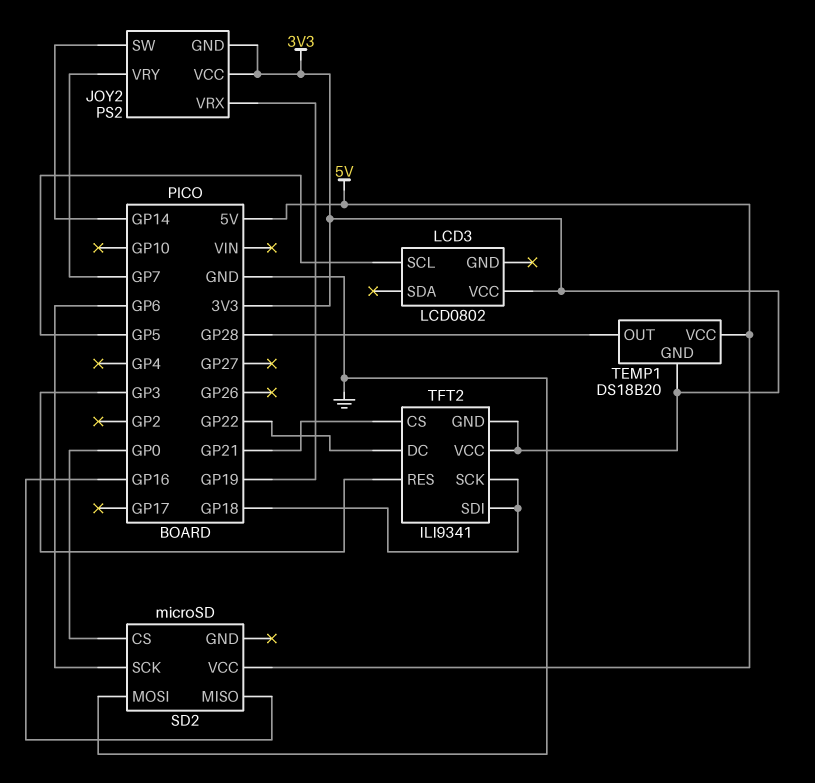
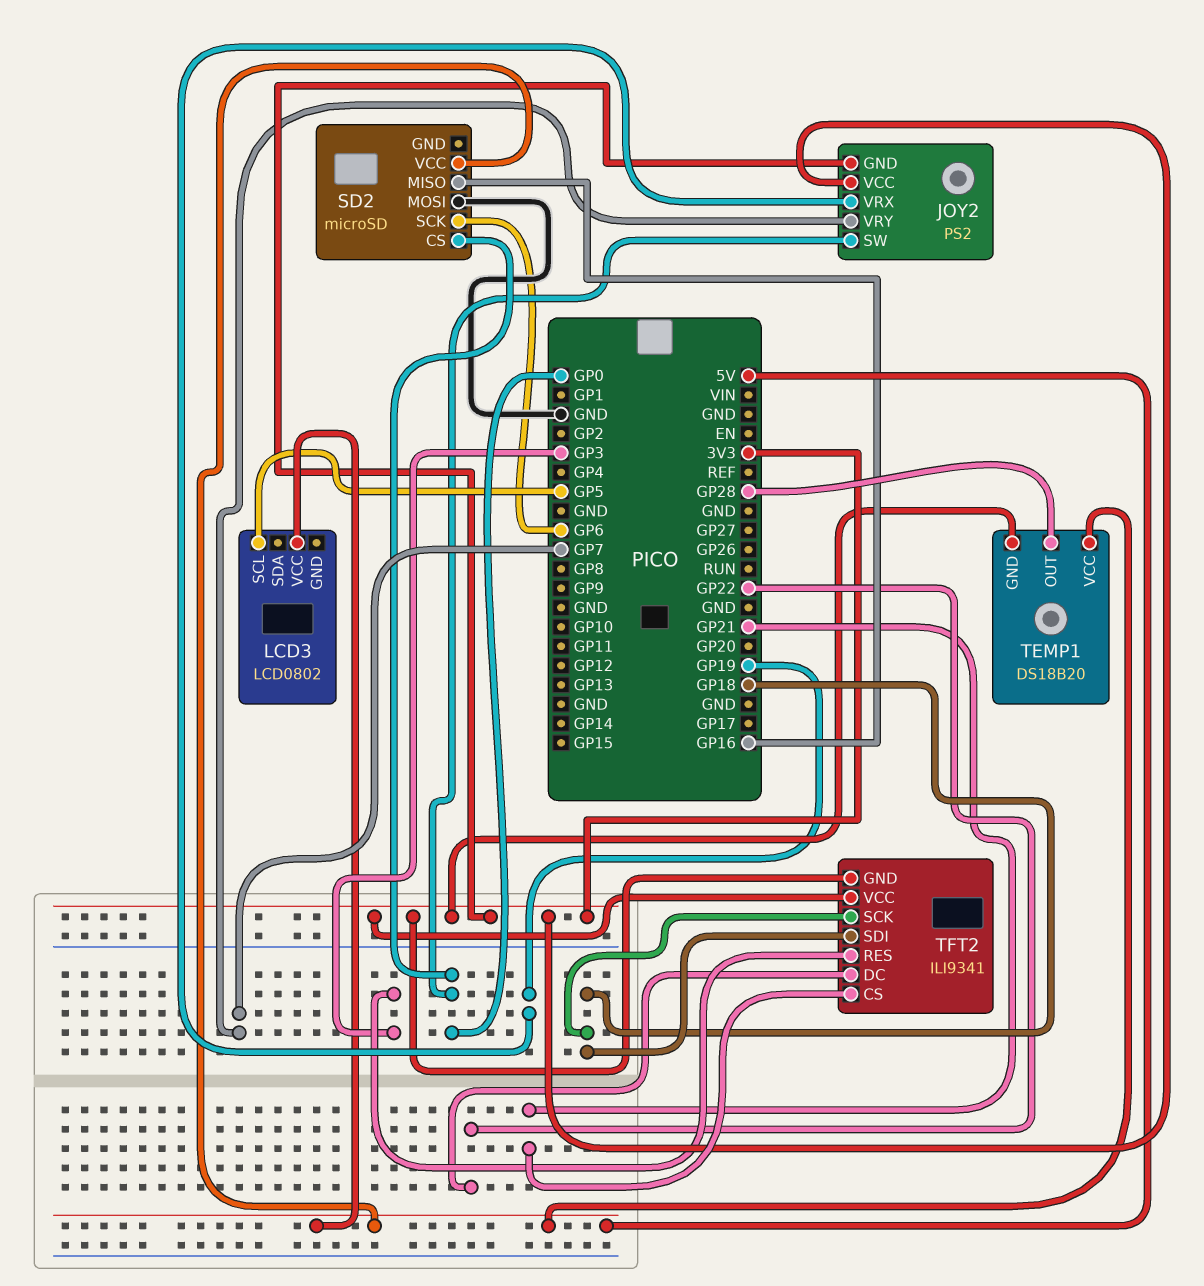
JOY2 pin SW: GP14 -> GP0
LCD3 pin VCC: 3V3 -> 5V

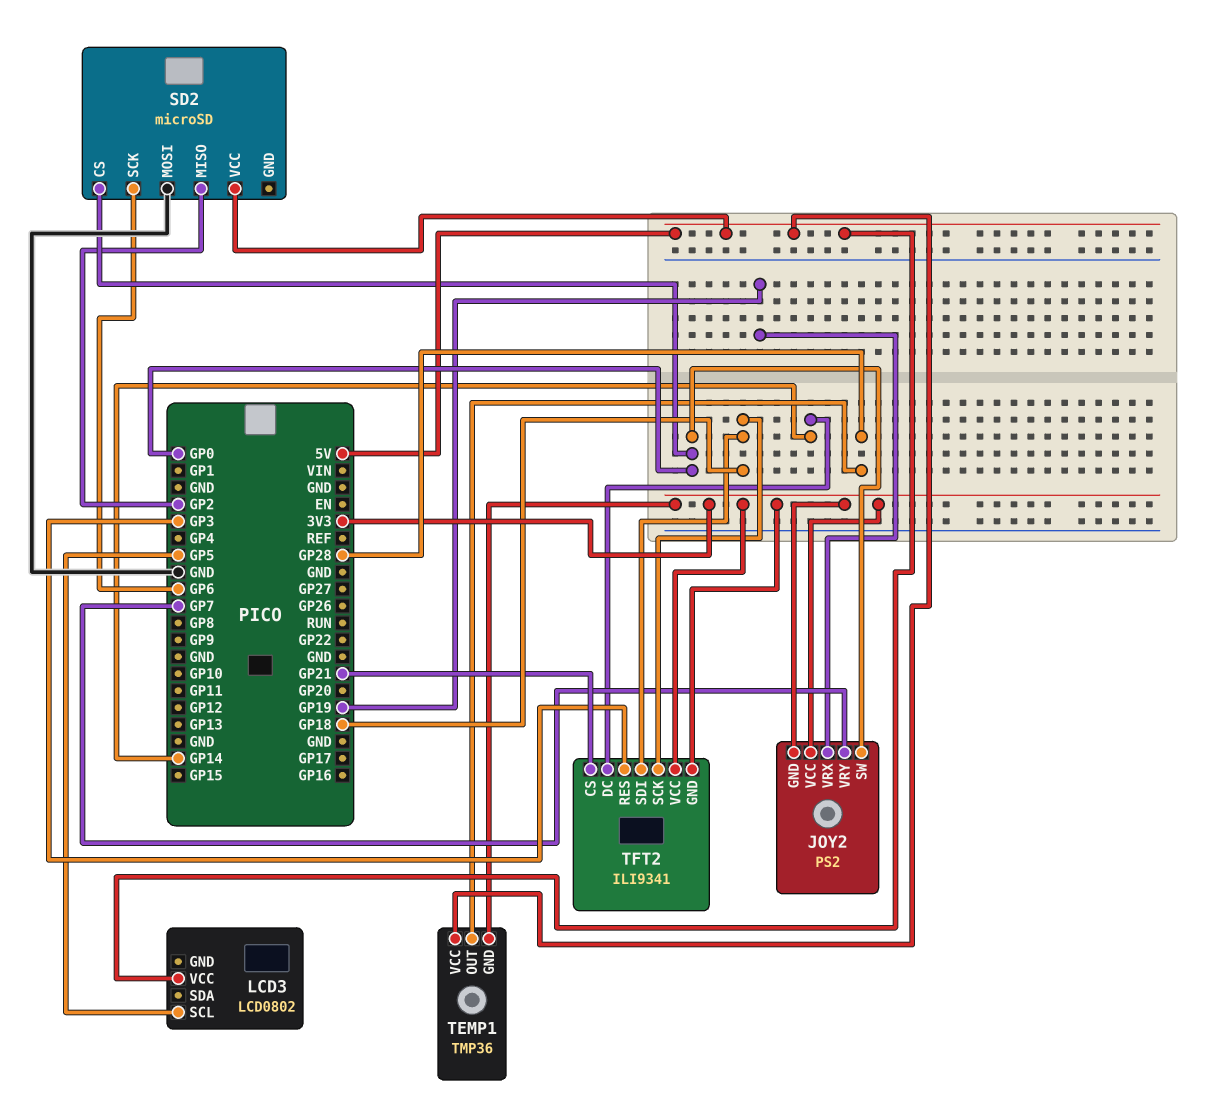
SD2 pin MISO: GP16 -> GP2
TEMP1: DS18B20 -> TMP36
TFT2 pin DC: GP22 -> GP14

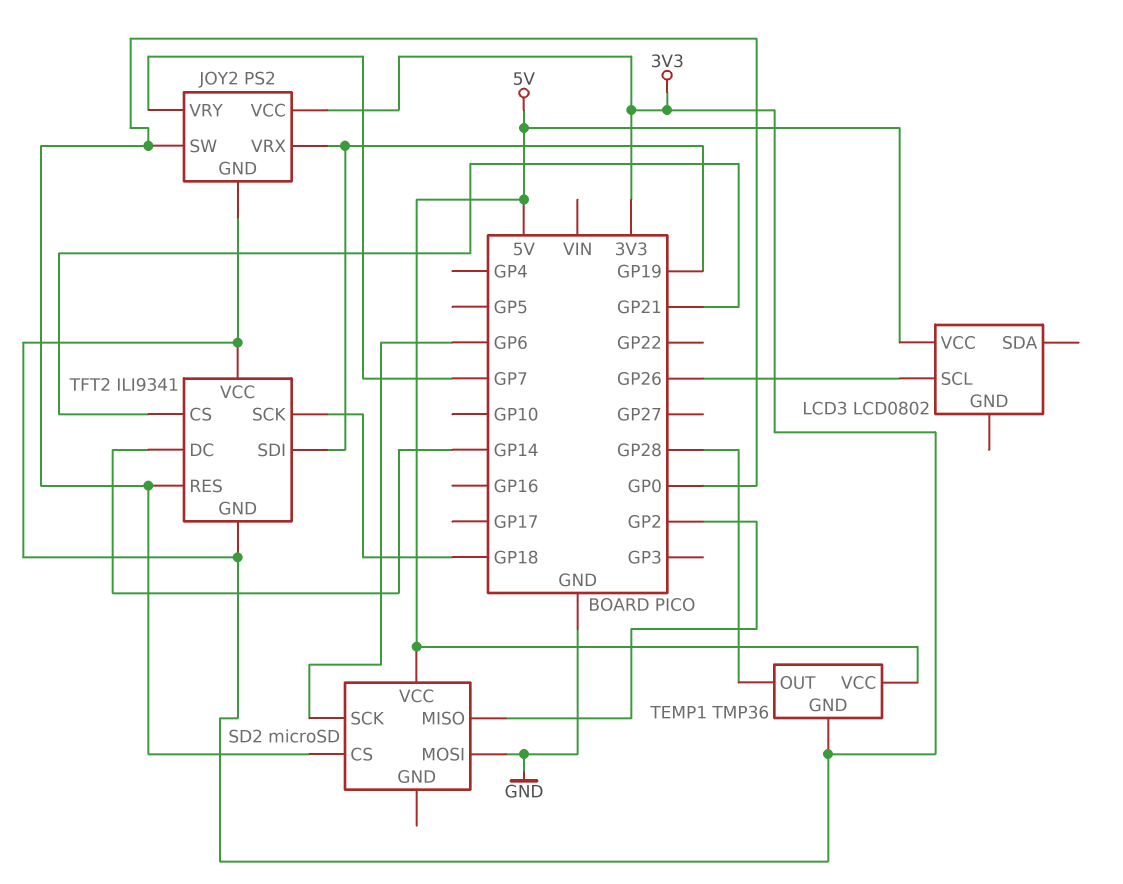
LCD3 pin SCL: GP5 -> GP26
TFT2 pin RES: GP3 -> GP0
TFT2 pin SDI: GP18 -> GP19

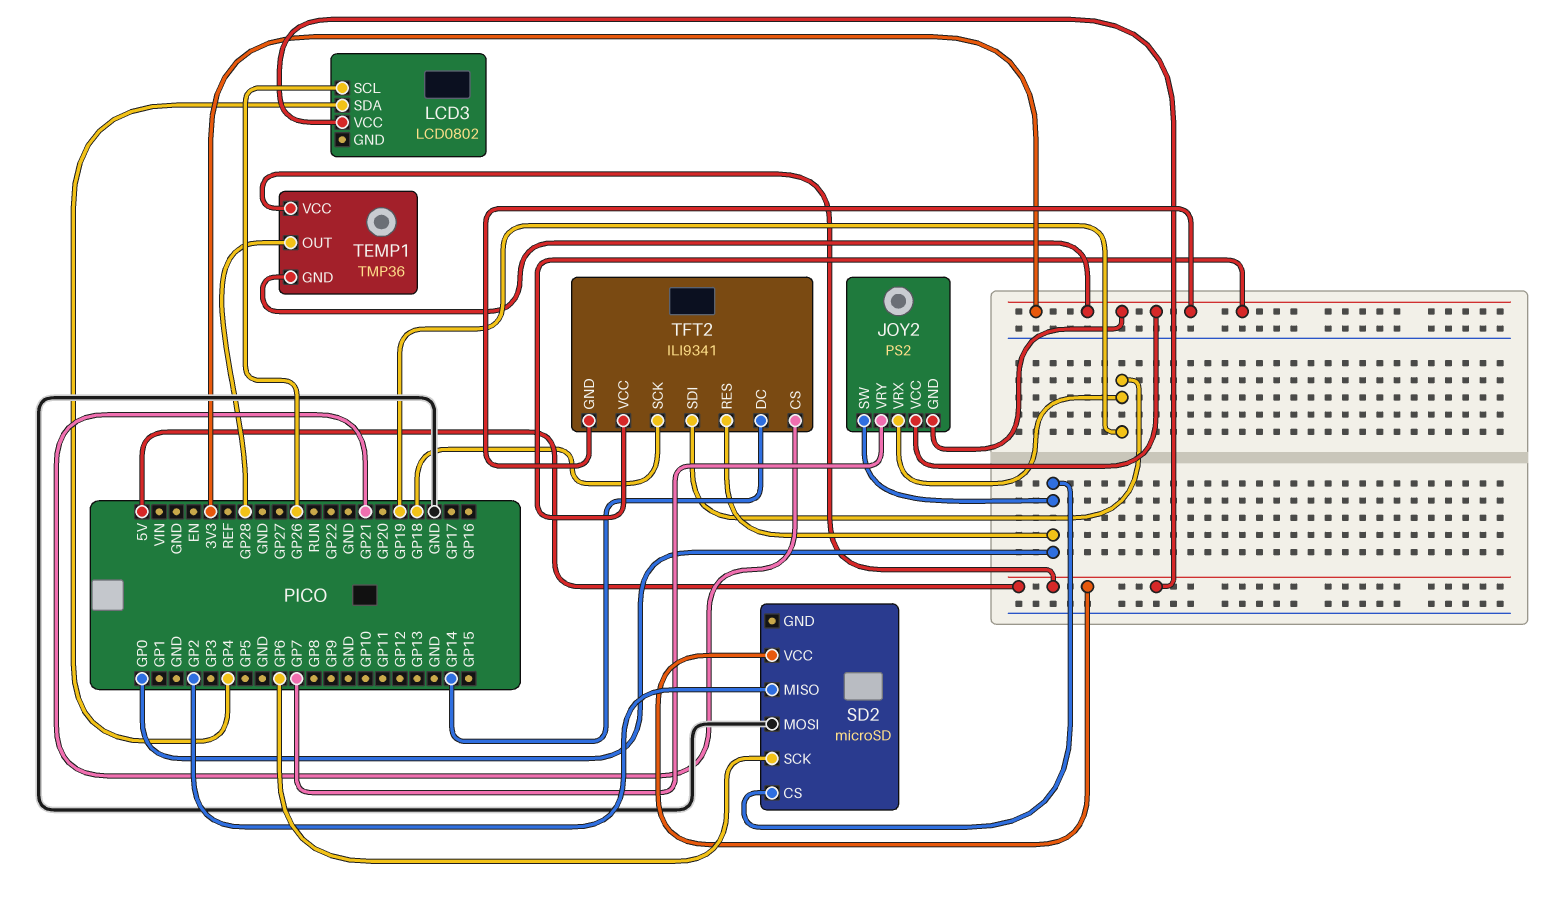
LCD3 pin SDA: none -> GP4

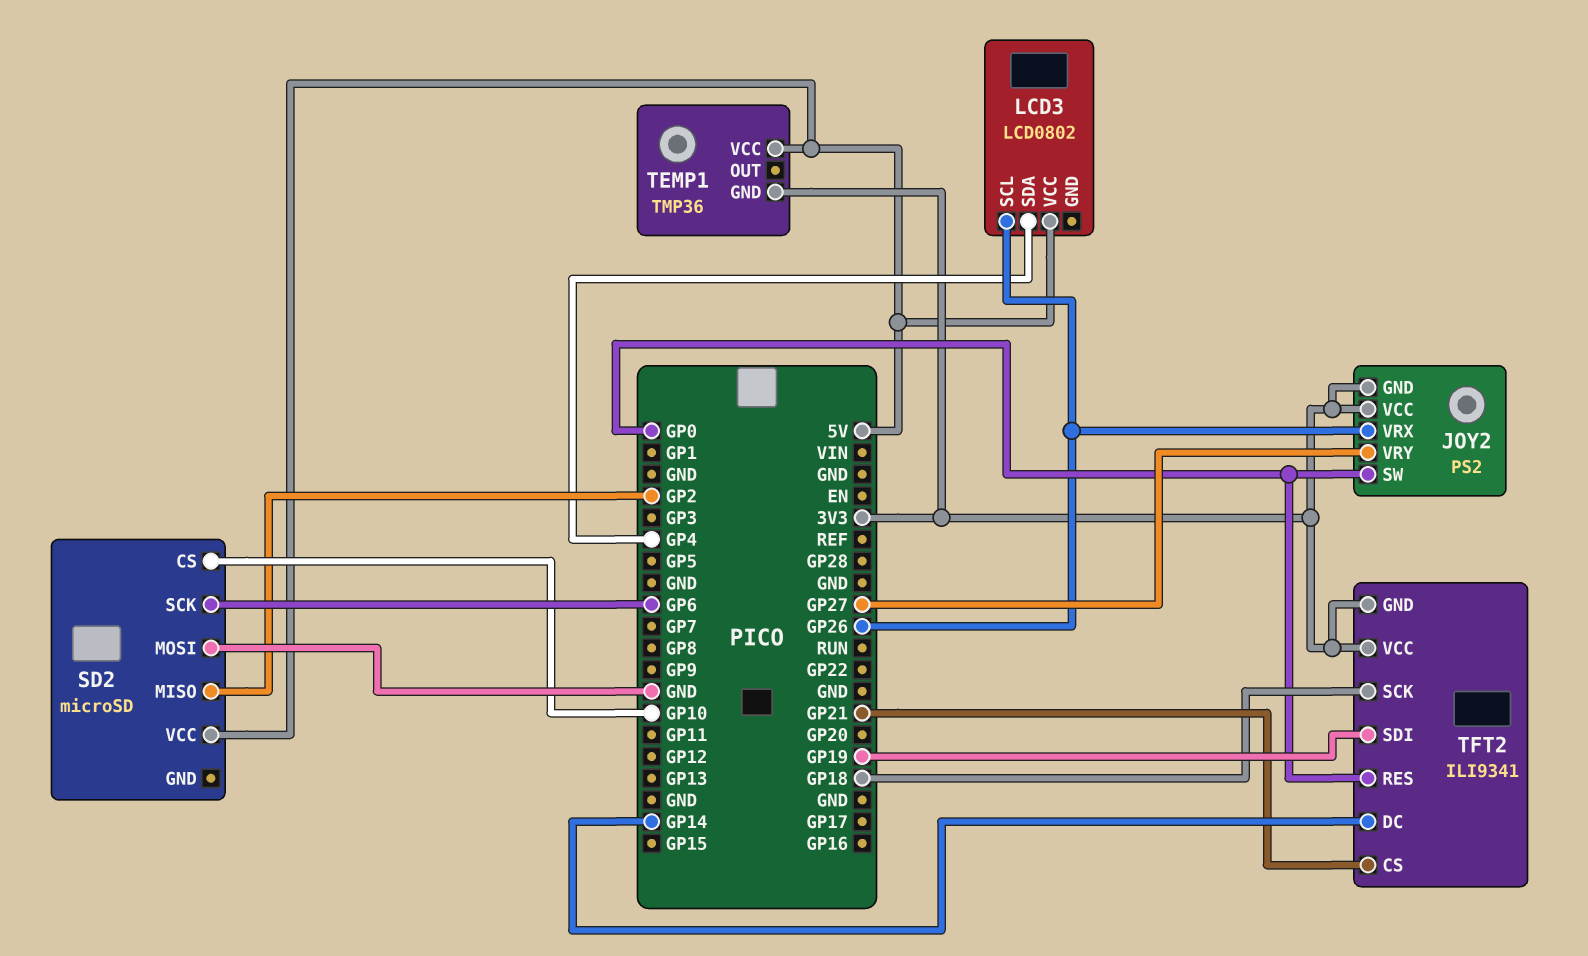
JOY2 pin VRX: GP19 -> GP26
JOY2 pin VRY: GP7 -> GP27
SD2 pin CS: GP0 -> GP10
TEMP1 pin OUT: GP28 -> none

